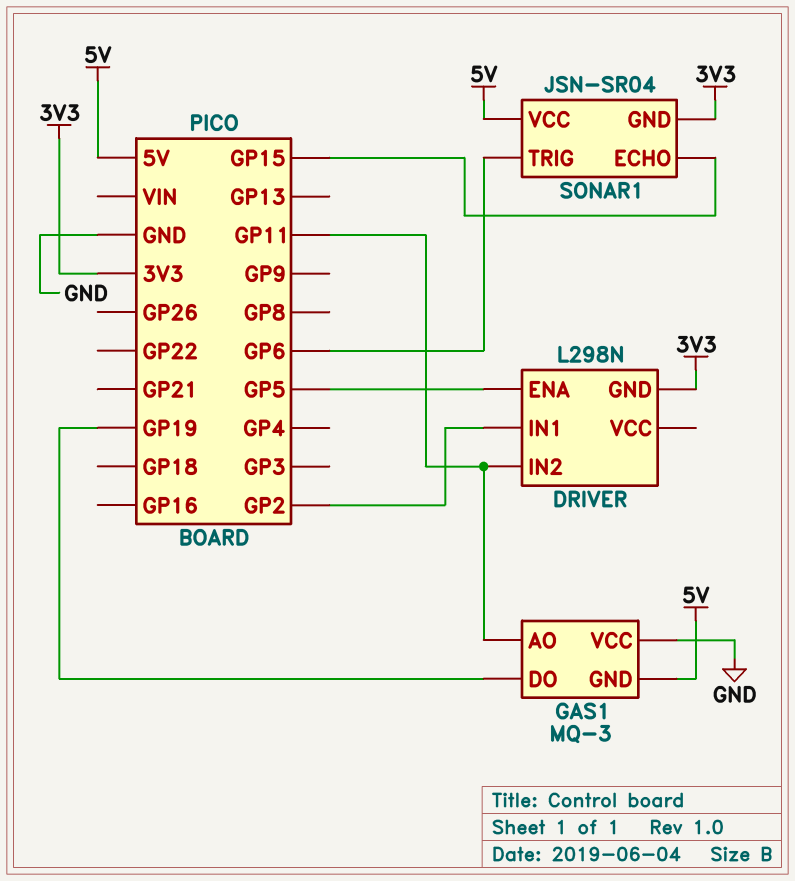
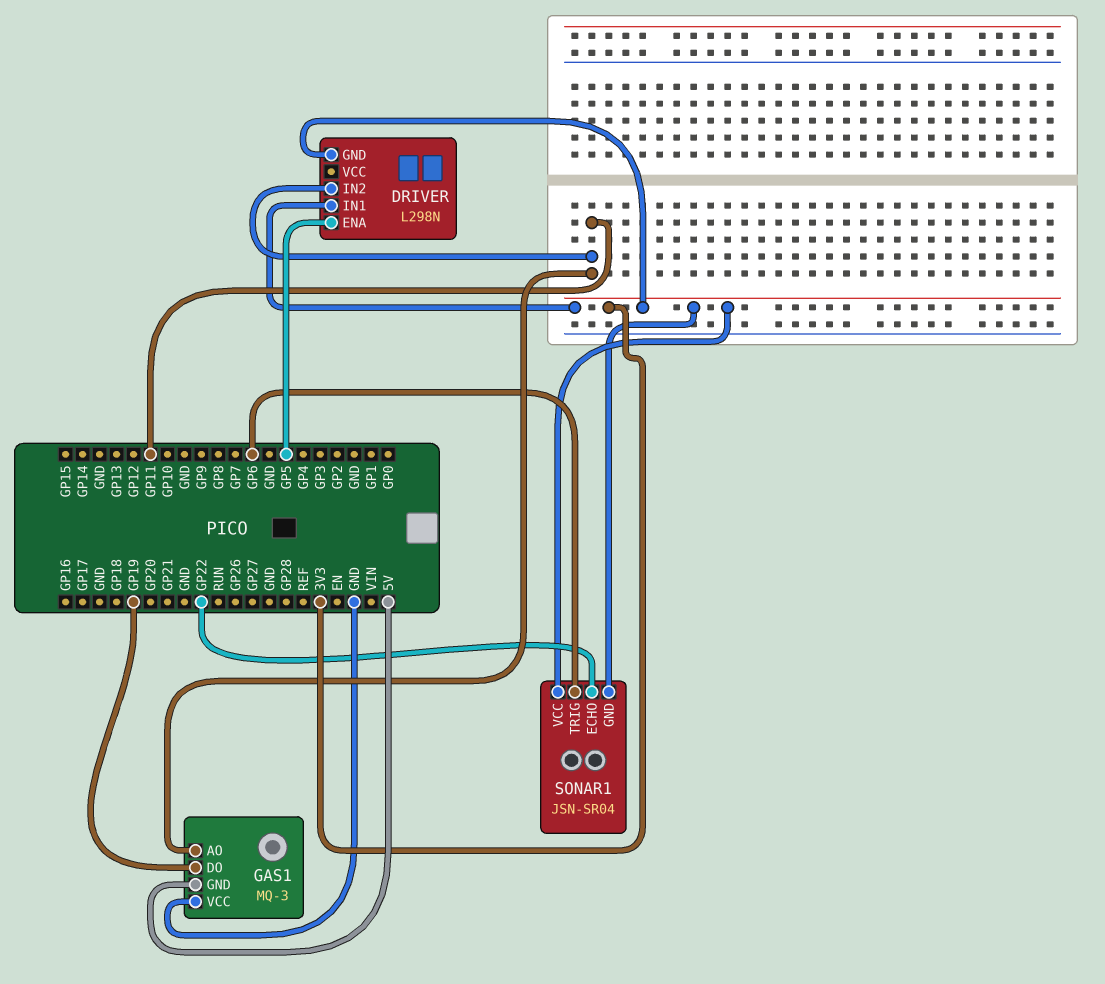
DRIVER pin IN1: GP2 -> 3V3
SONAR1 pin ECHO: GP15 -> GP22
SONAR1 pin VCC: 5V -> 3V3

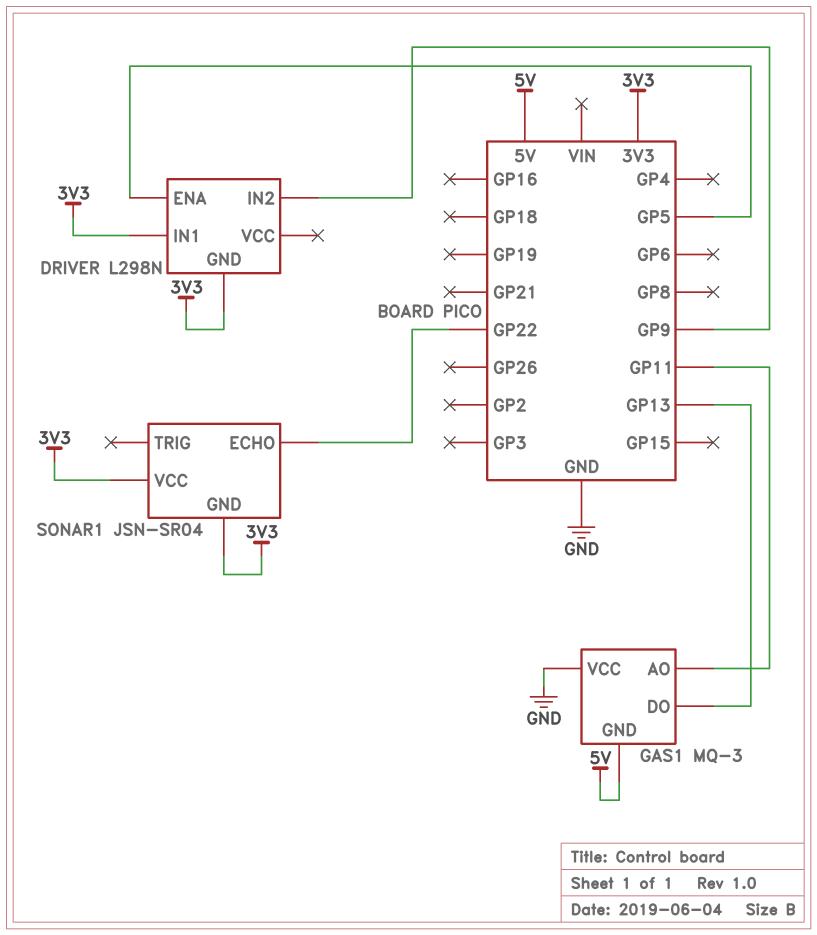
DRIVER pin IN2: GP11 -> GP9
GAS1 pin DO: GP19 -> GP13
SONAR1 pin TRIG: GP6 -> none

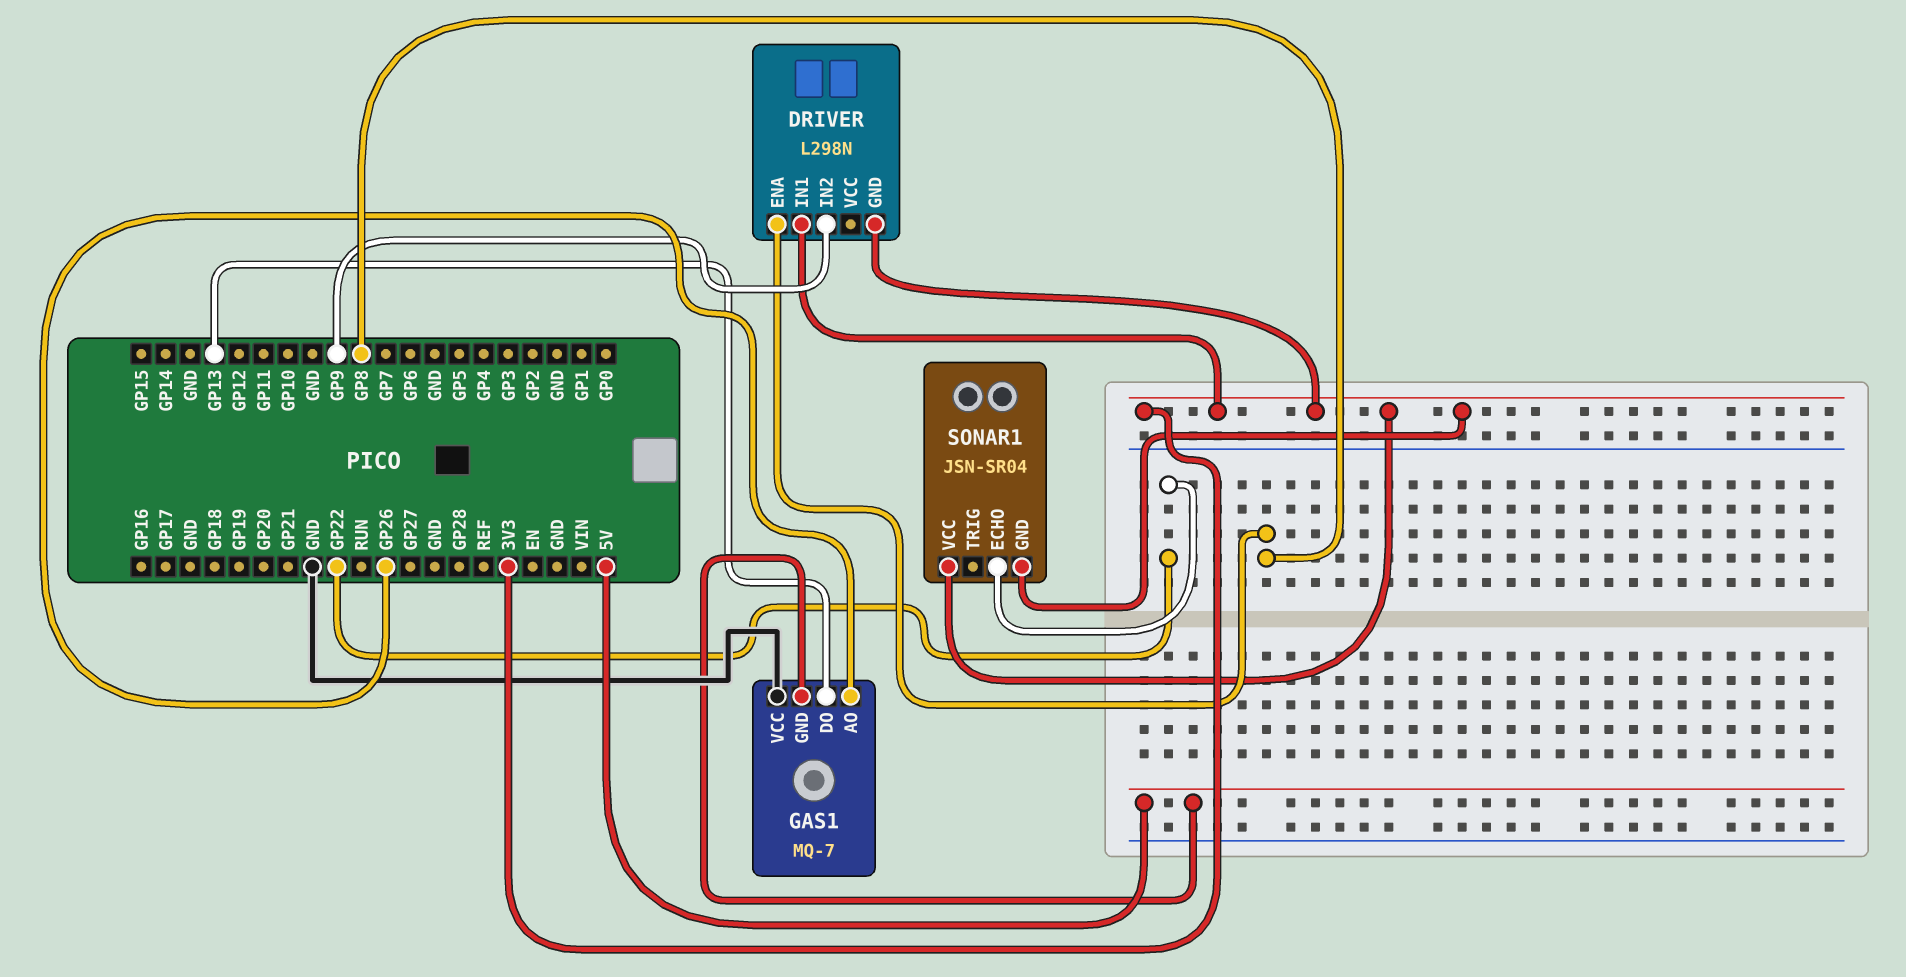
DRIVER pin ENA: GP5 -> GP8
GAS1: MQ-3 -> MQ-7
GAS1 pin AO: GP11 -> GP26

